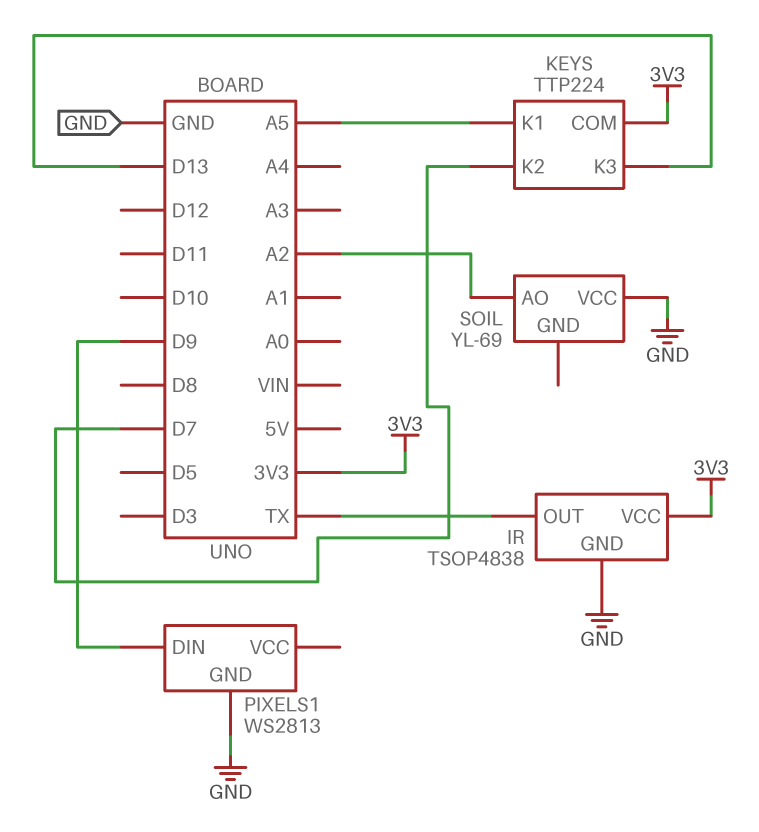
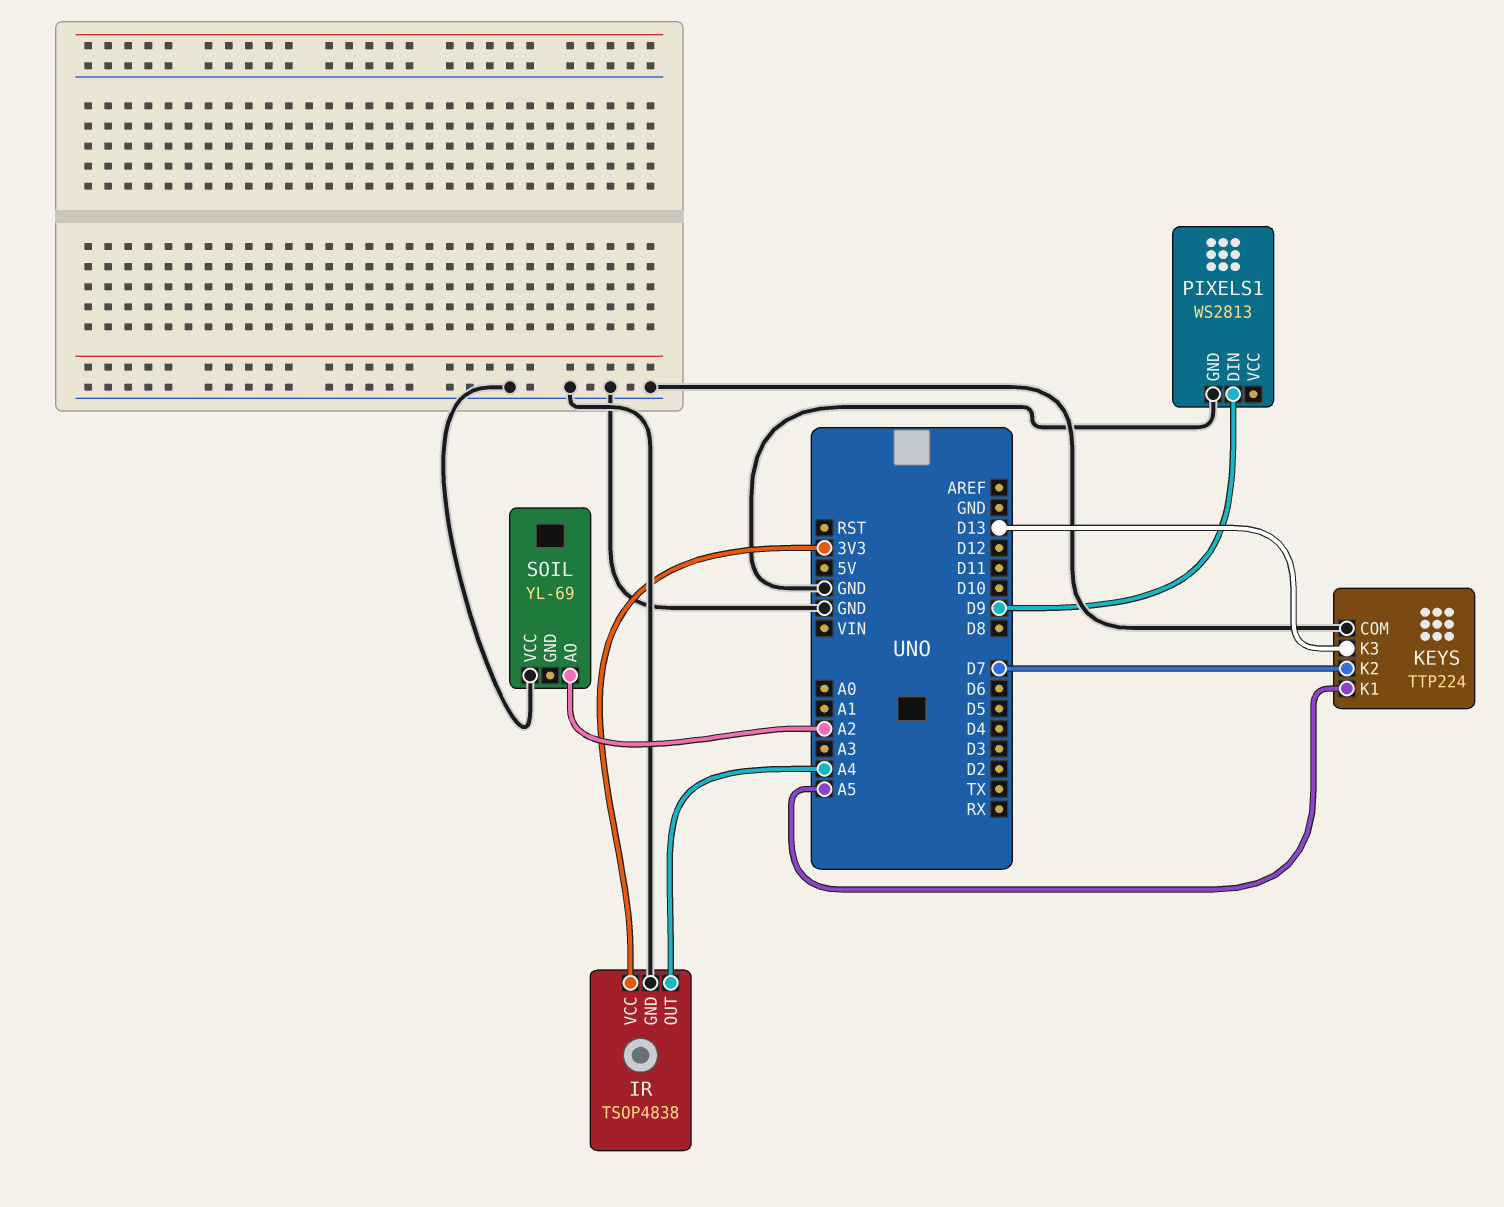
IR pin OUT: TX -> A4
KEYS pin COM: 3V3 -> GND

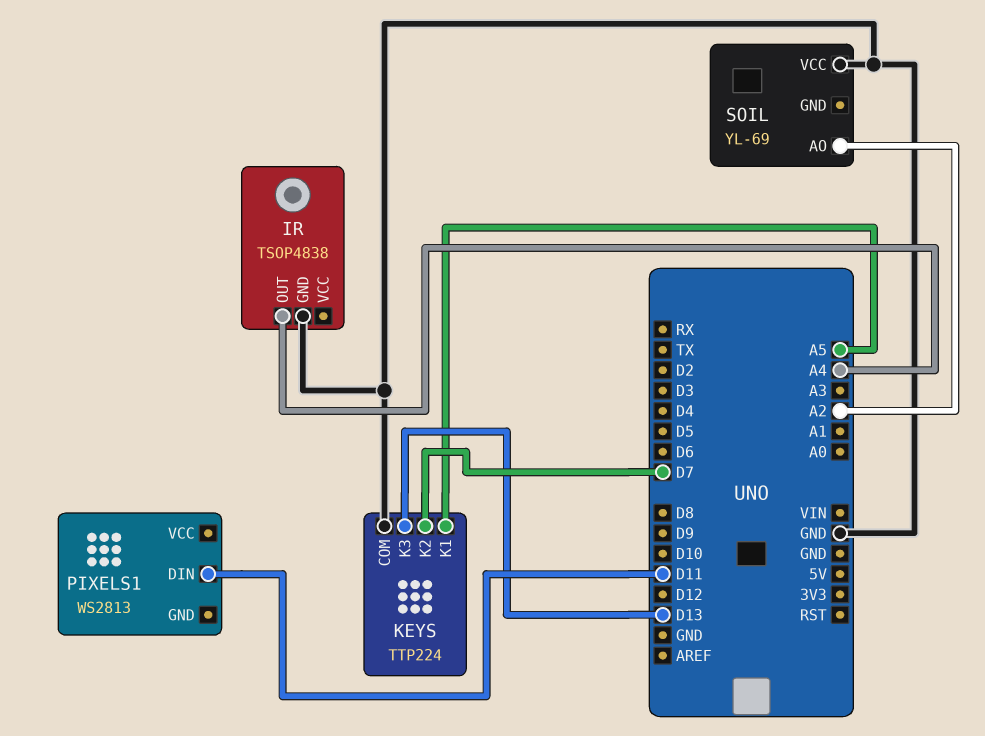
IR pin VCC: 3V3 -> none
PIXELS1 pin DIN: D9 -> D11
PIXELS1 pin GND: GND -> none

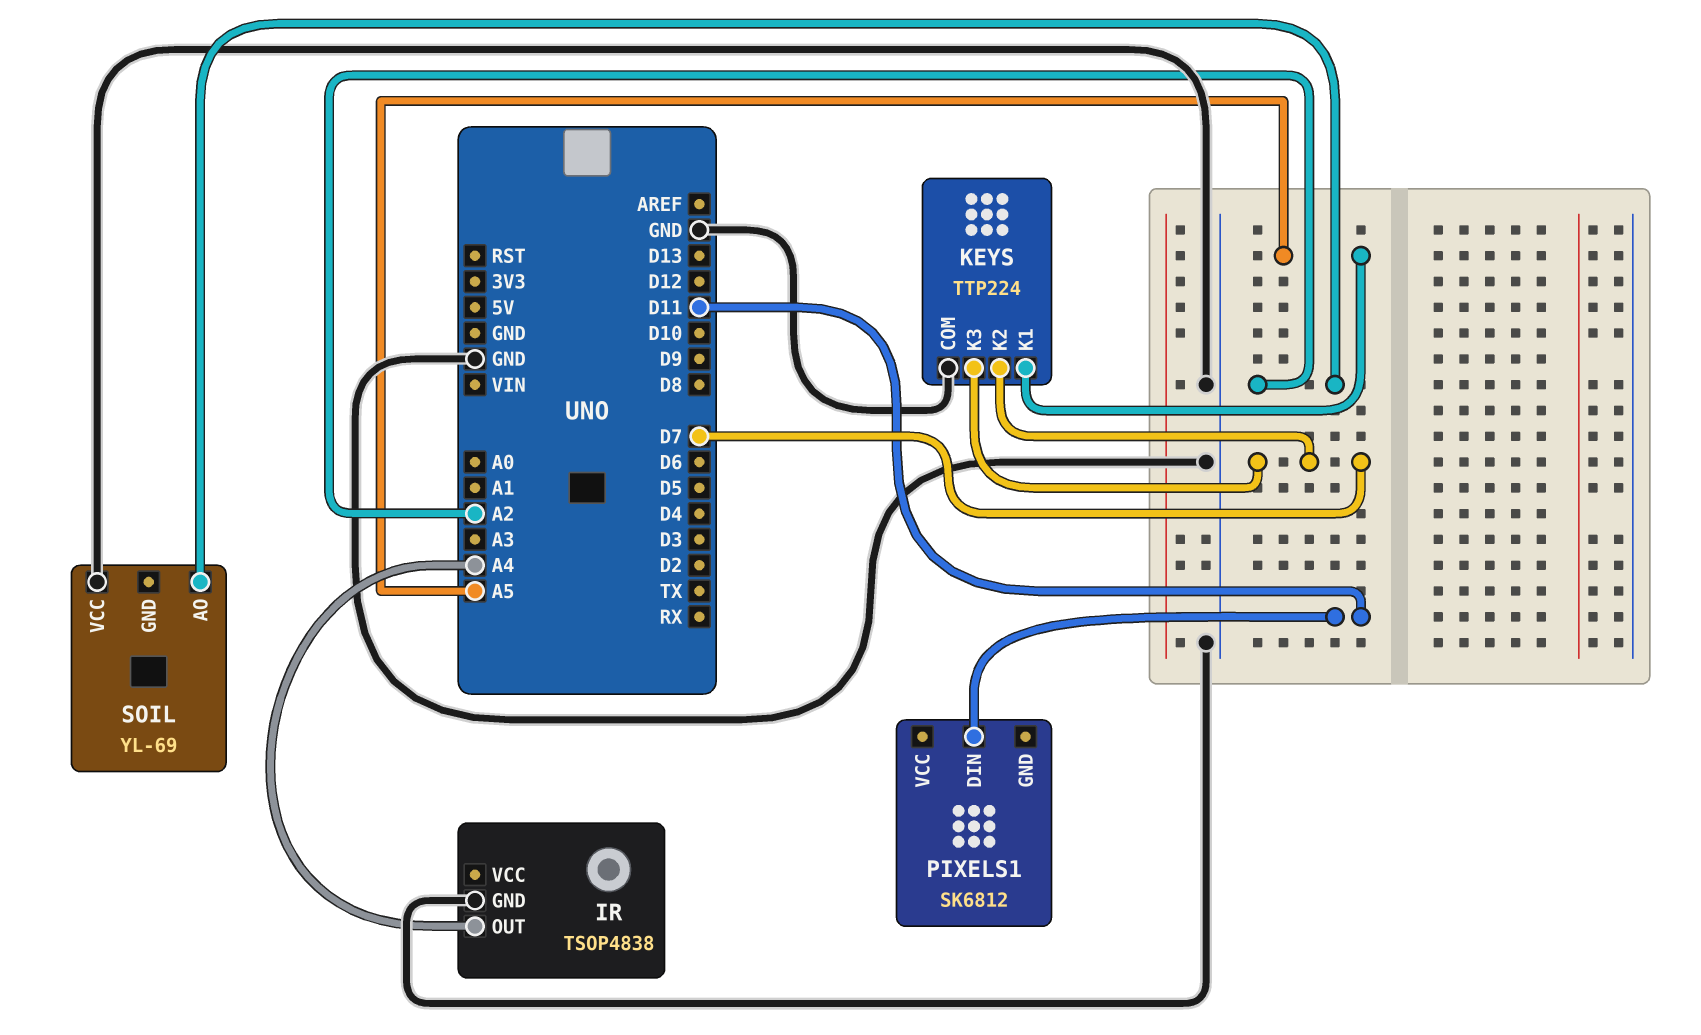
KEYS pin K3: D13 -> D7
PIXELS1: WS2813 -> SK6812

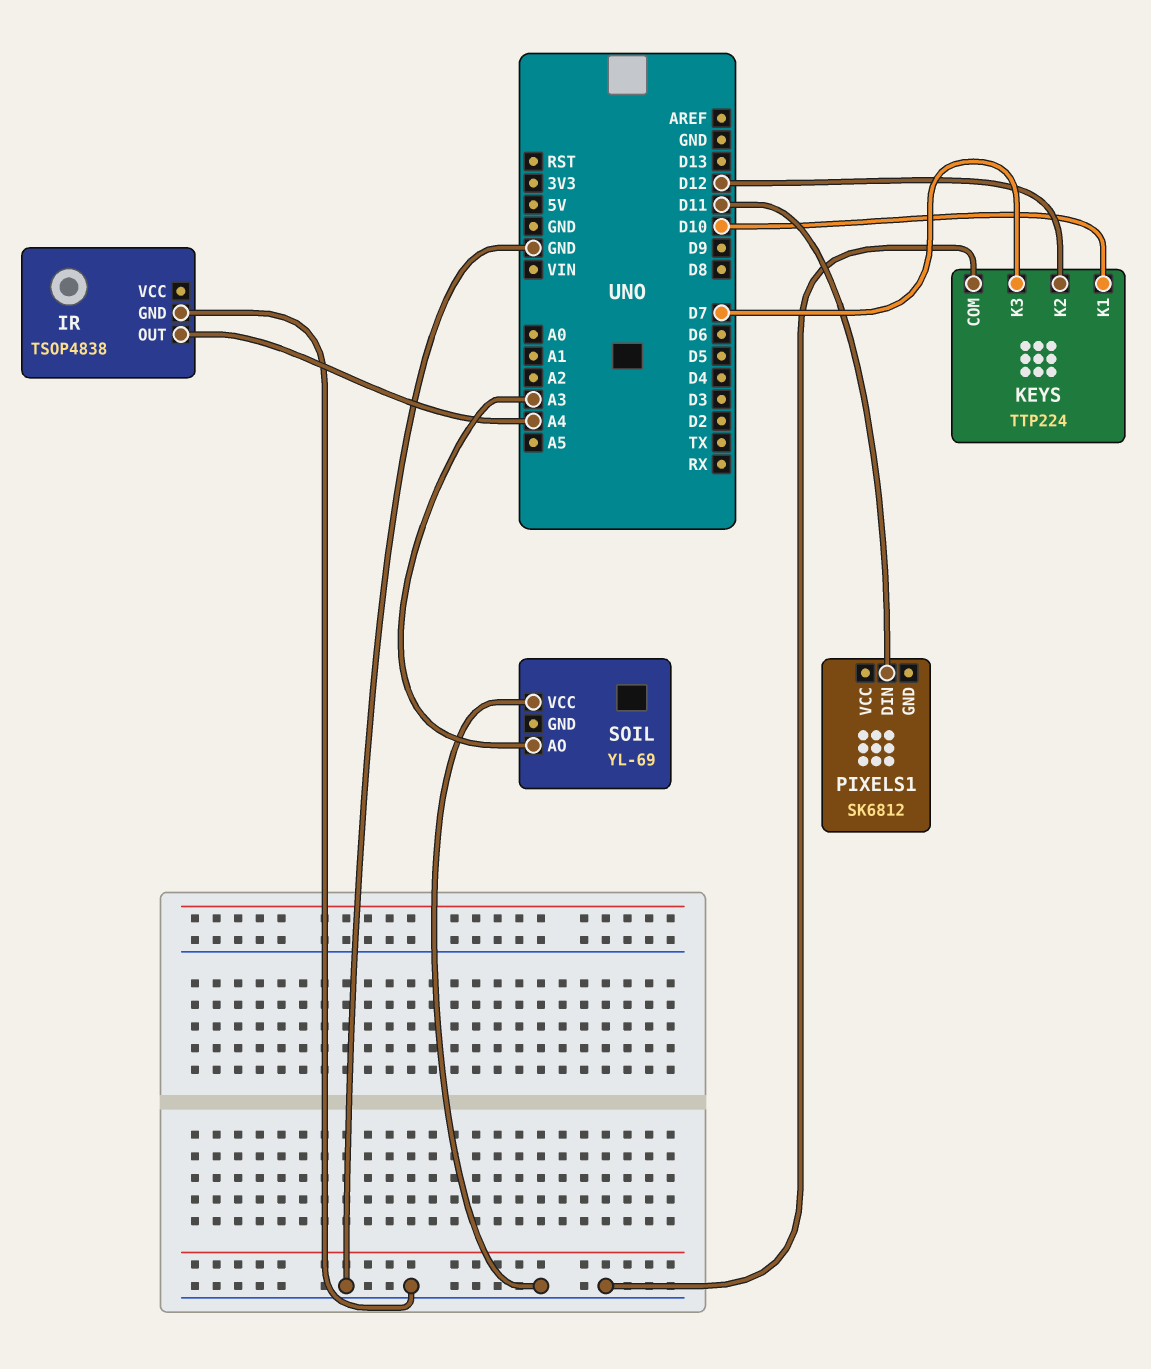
KEYS pin K1: A5 -> D10
KEYS pin K2: D7 -> D12
SOIL pin AO: A2 -> A3

